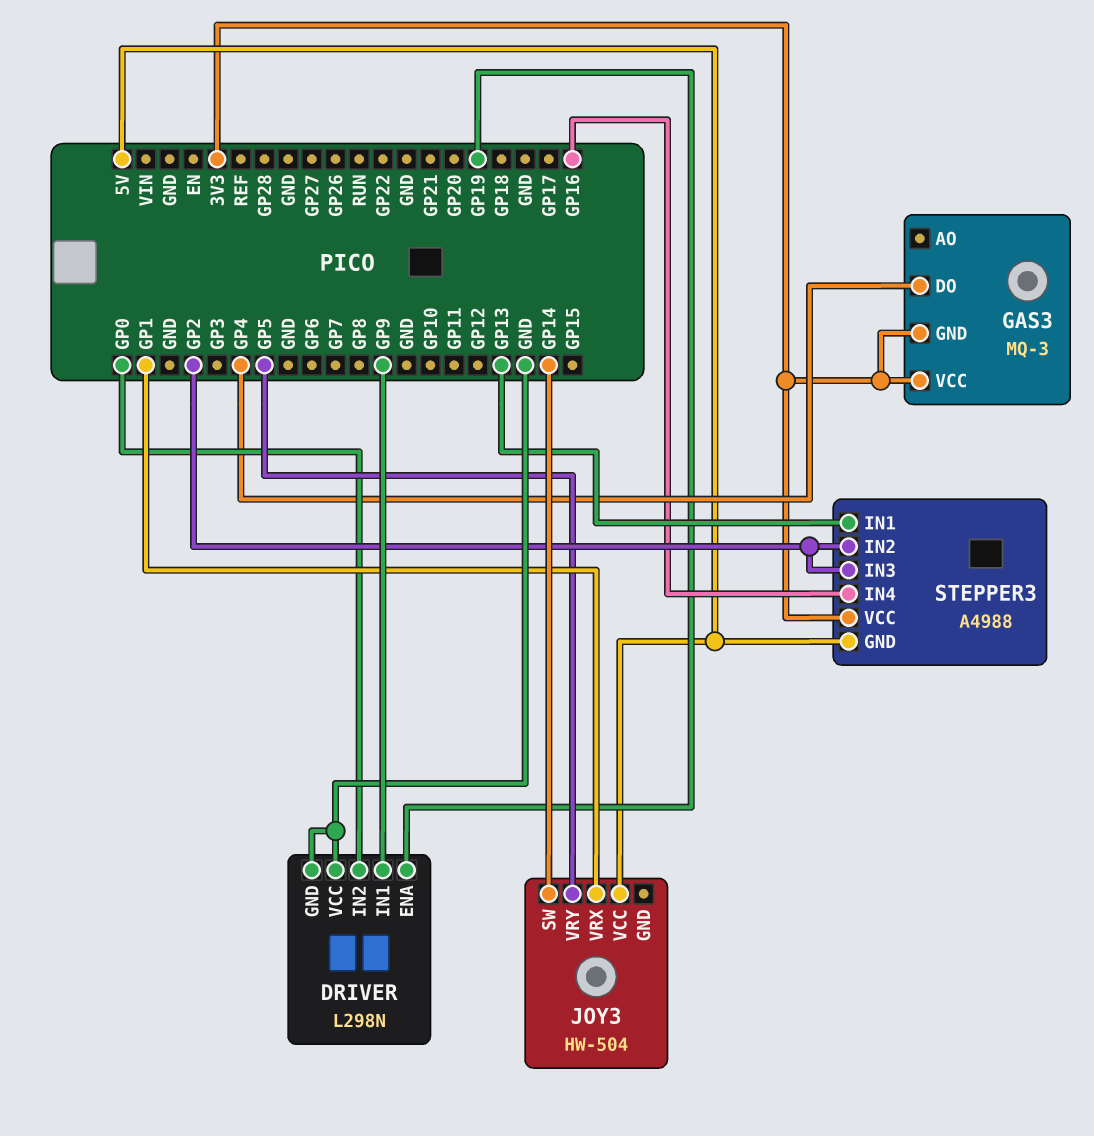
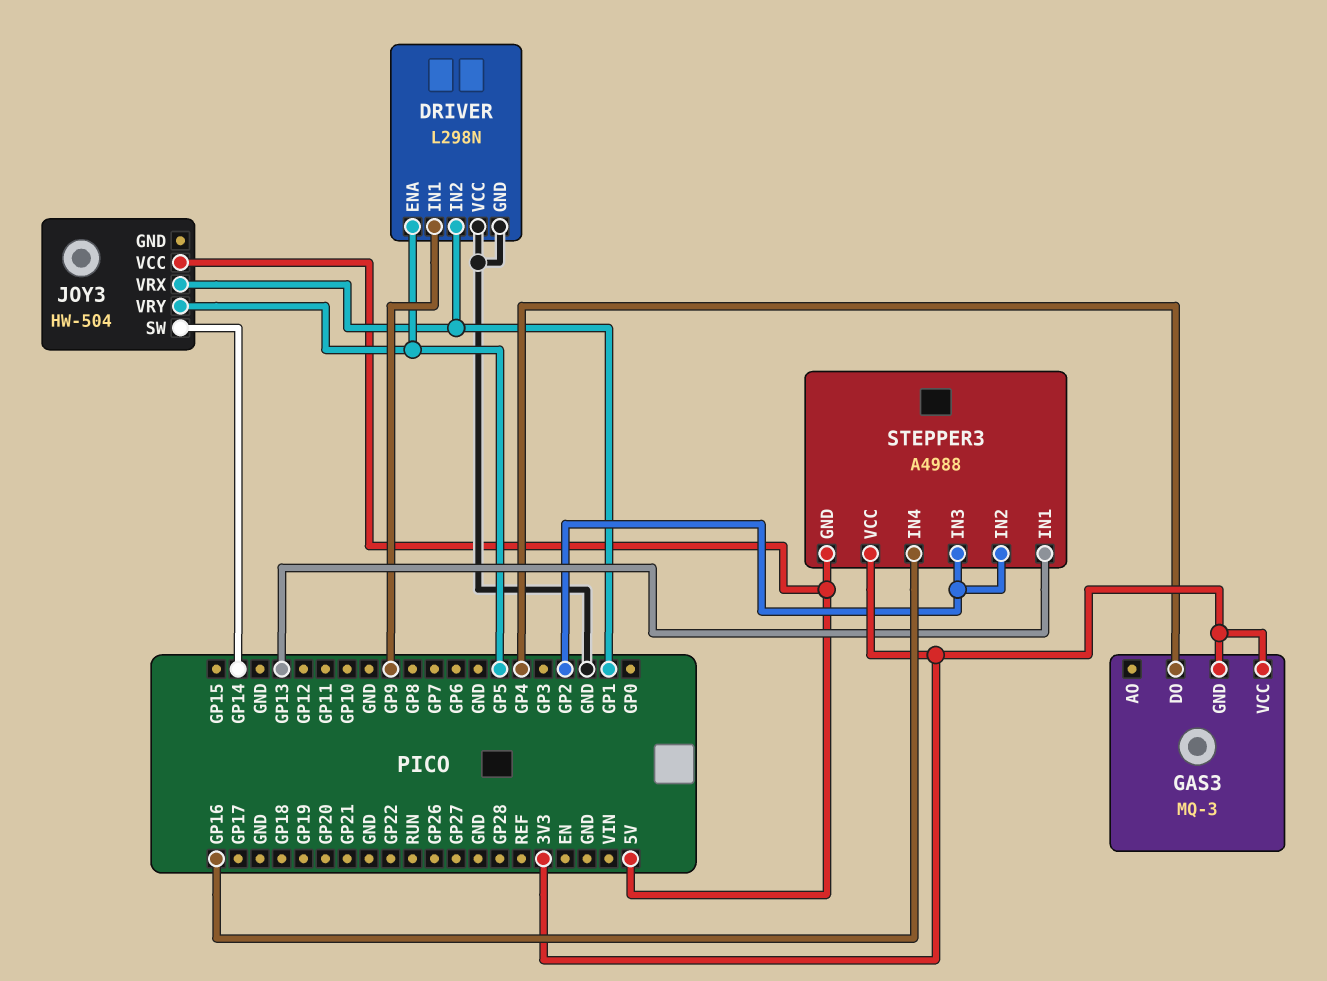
DRIVER pin ENA: GP19 -> GP5
DRIVER pin IN2: GP0 -> GP1

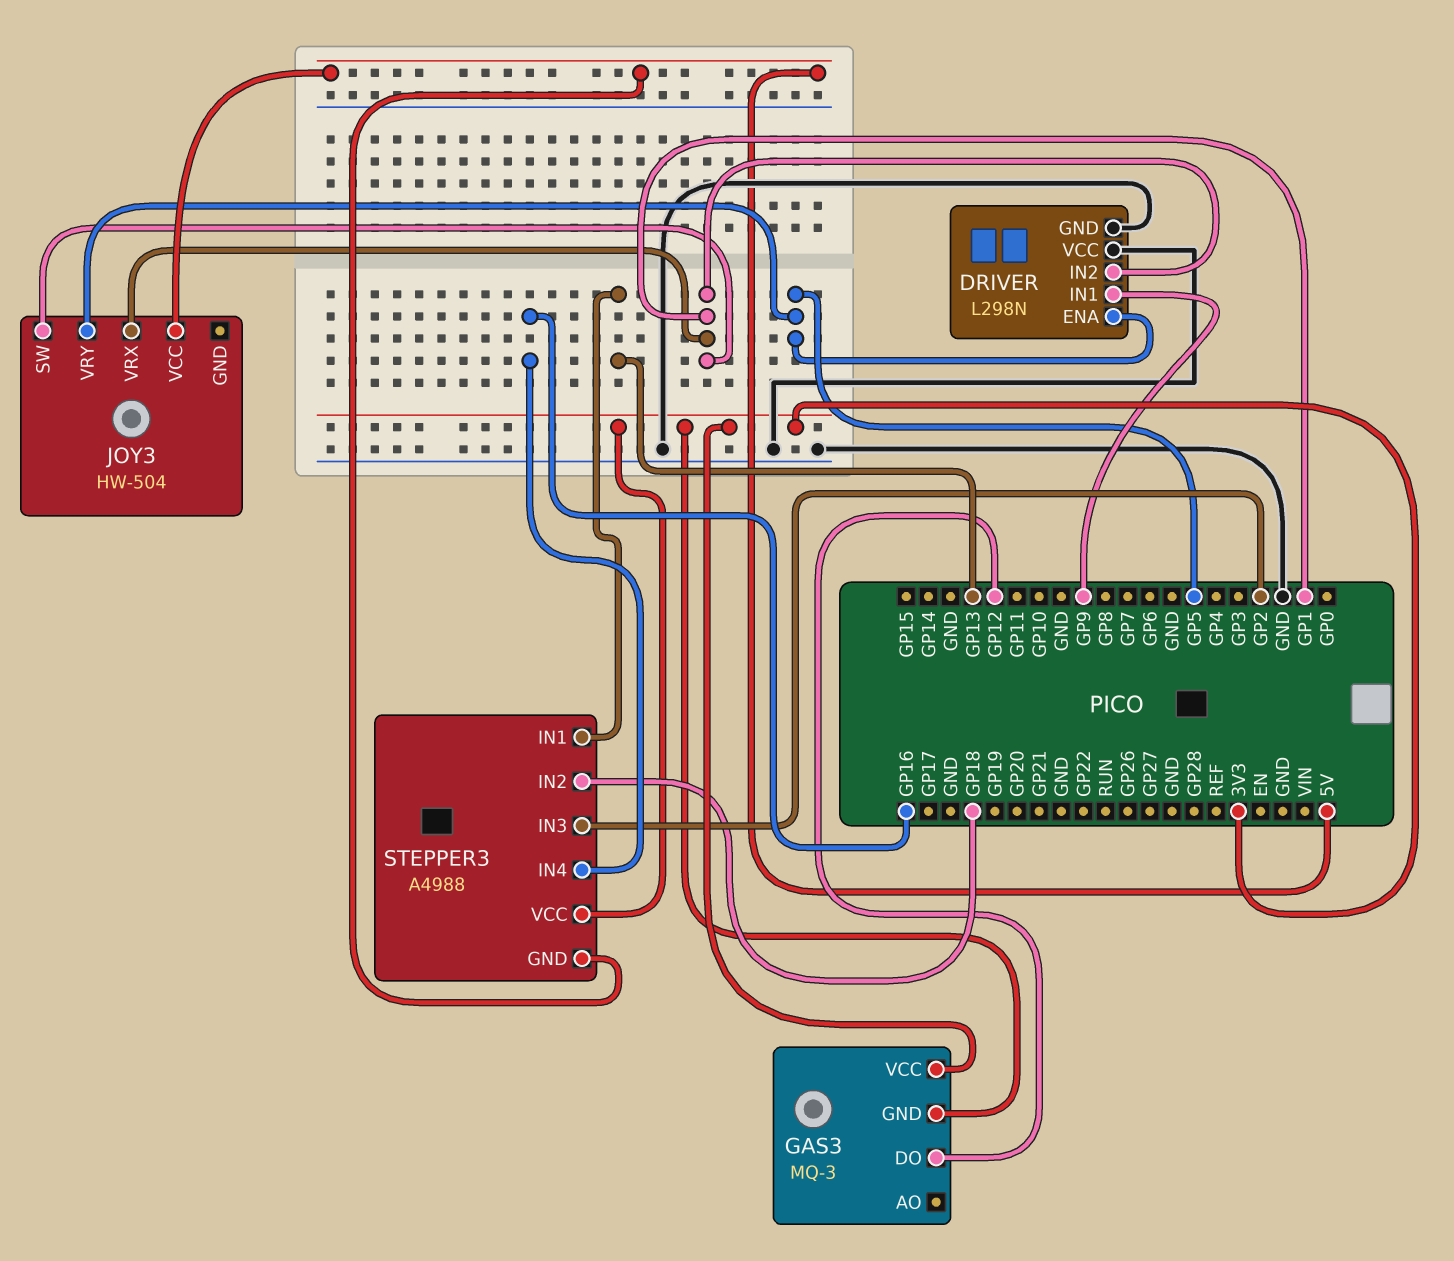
GAS3 pin DO: GP4 -> GP12
JOY3 pin SW: GP14 -> GP1
STEPPER3 pin IN2: GP2 -> GP18

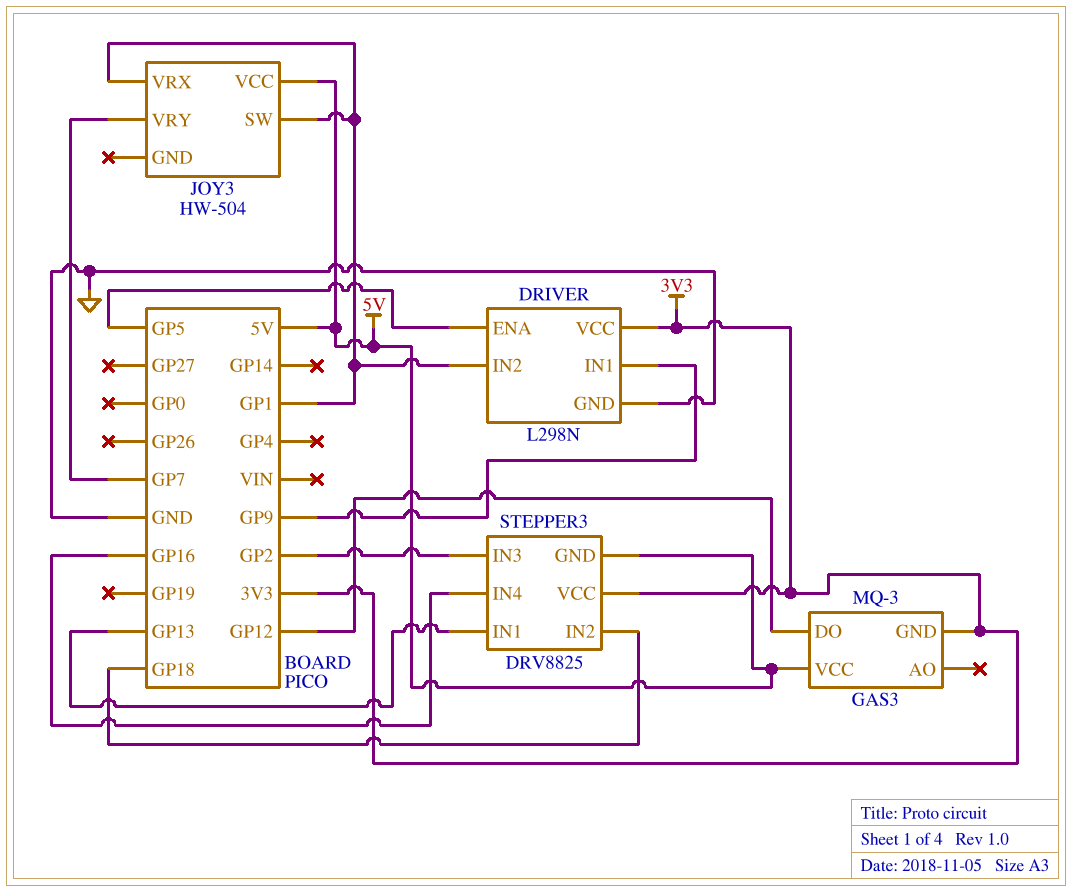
DRIVER pin VCC: GND -> 3V3
GAS3 pin VCC: 3V3 -> 5V
JOY3 pin VRY: GP5 -> GP7
STEPPER3: A4988 -> DRV8825

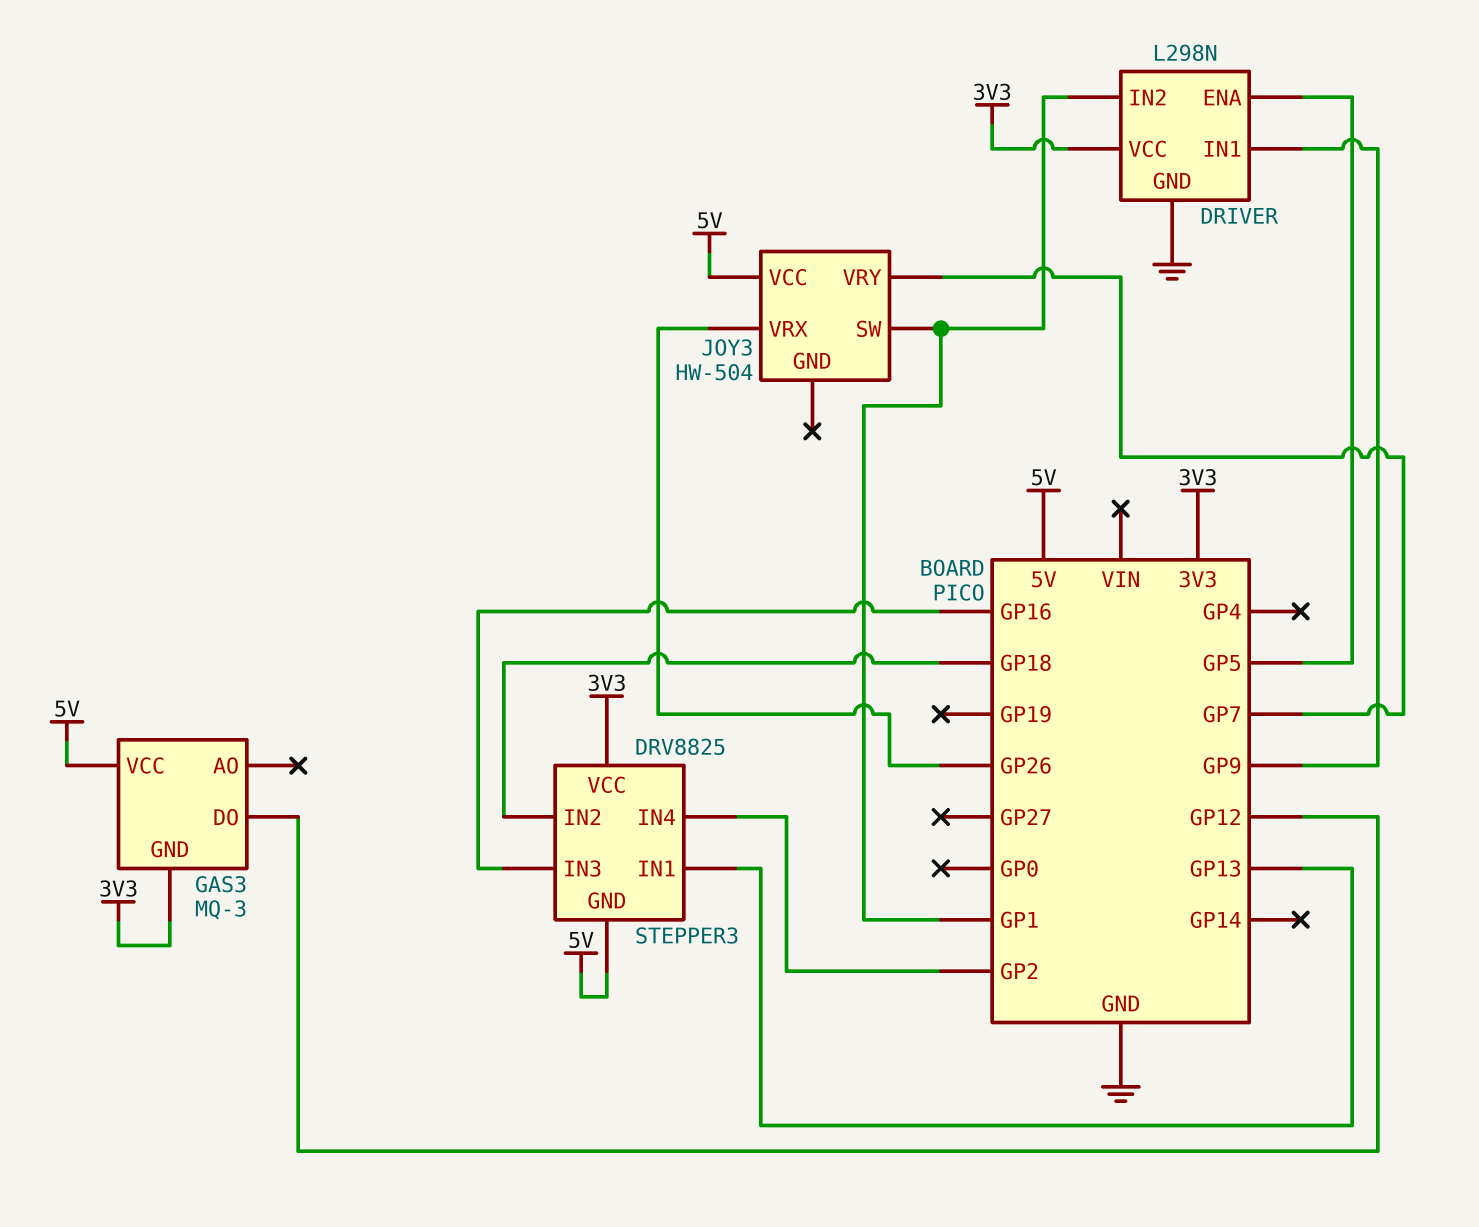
JOY3 pin VRX: GP1 -> GP26
STEPPER3 pin IN3: GP2 -> GP16
STEPPER3 pin IN4: GP16 -> GP2

